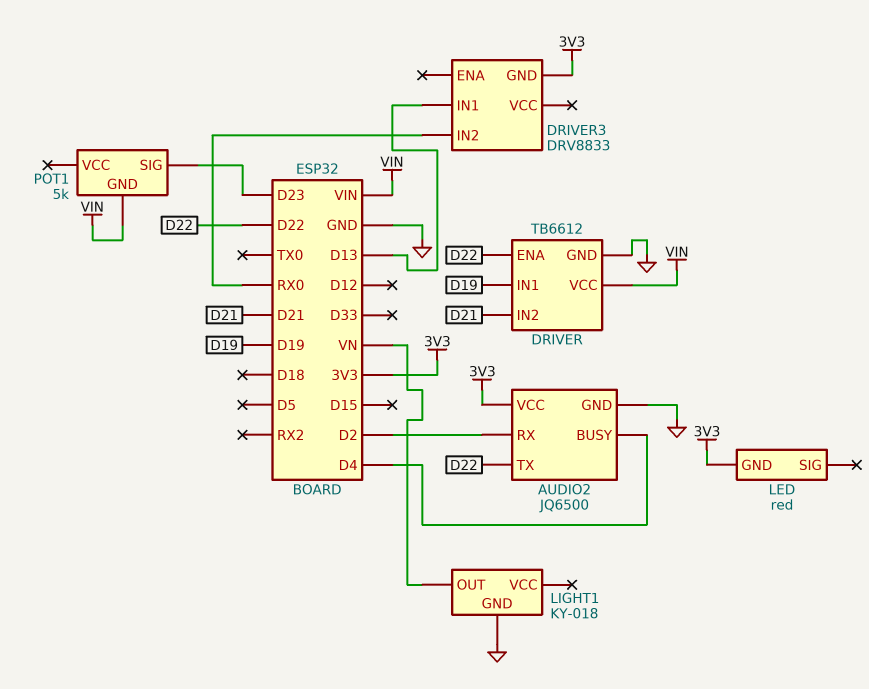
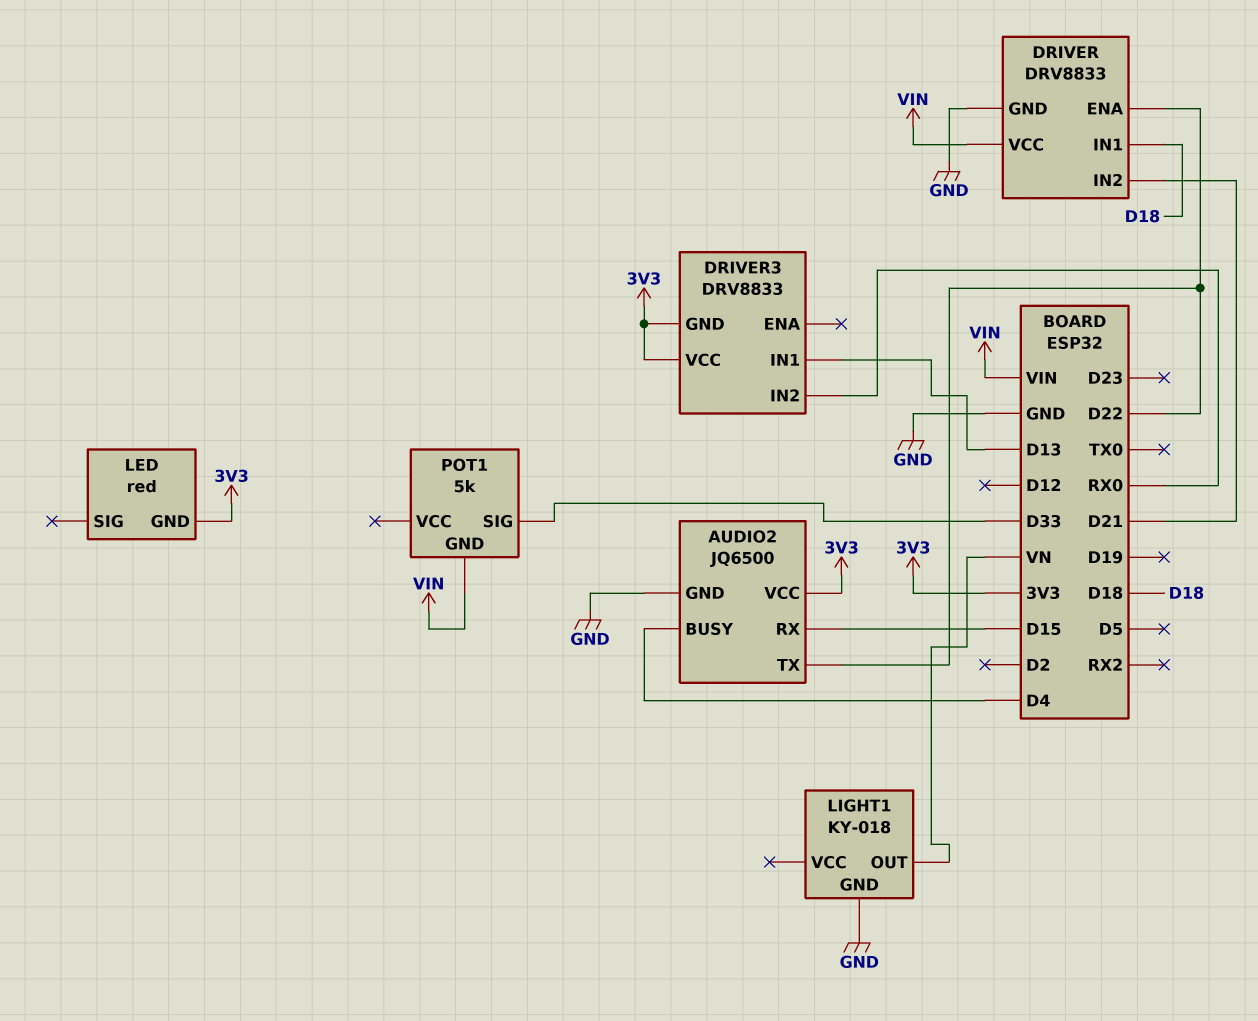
AUDIO2 pin RX: D2 -> D15
DRIVER: TB6612 -> DRV8833
DRIVER pin IN1: D19 -> D18
DRIVER3 pin VCC: none -> 3V3
POT1 pin SIG: D23 -> D33

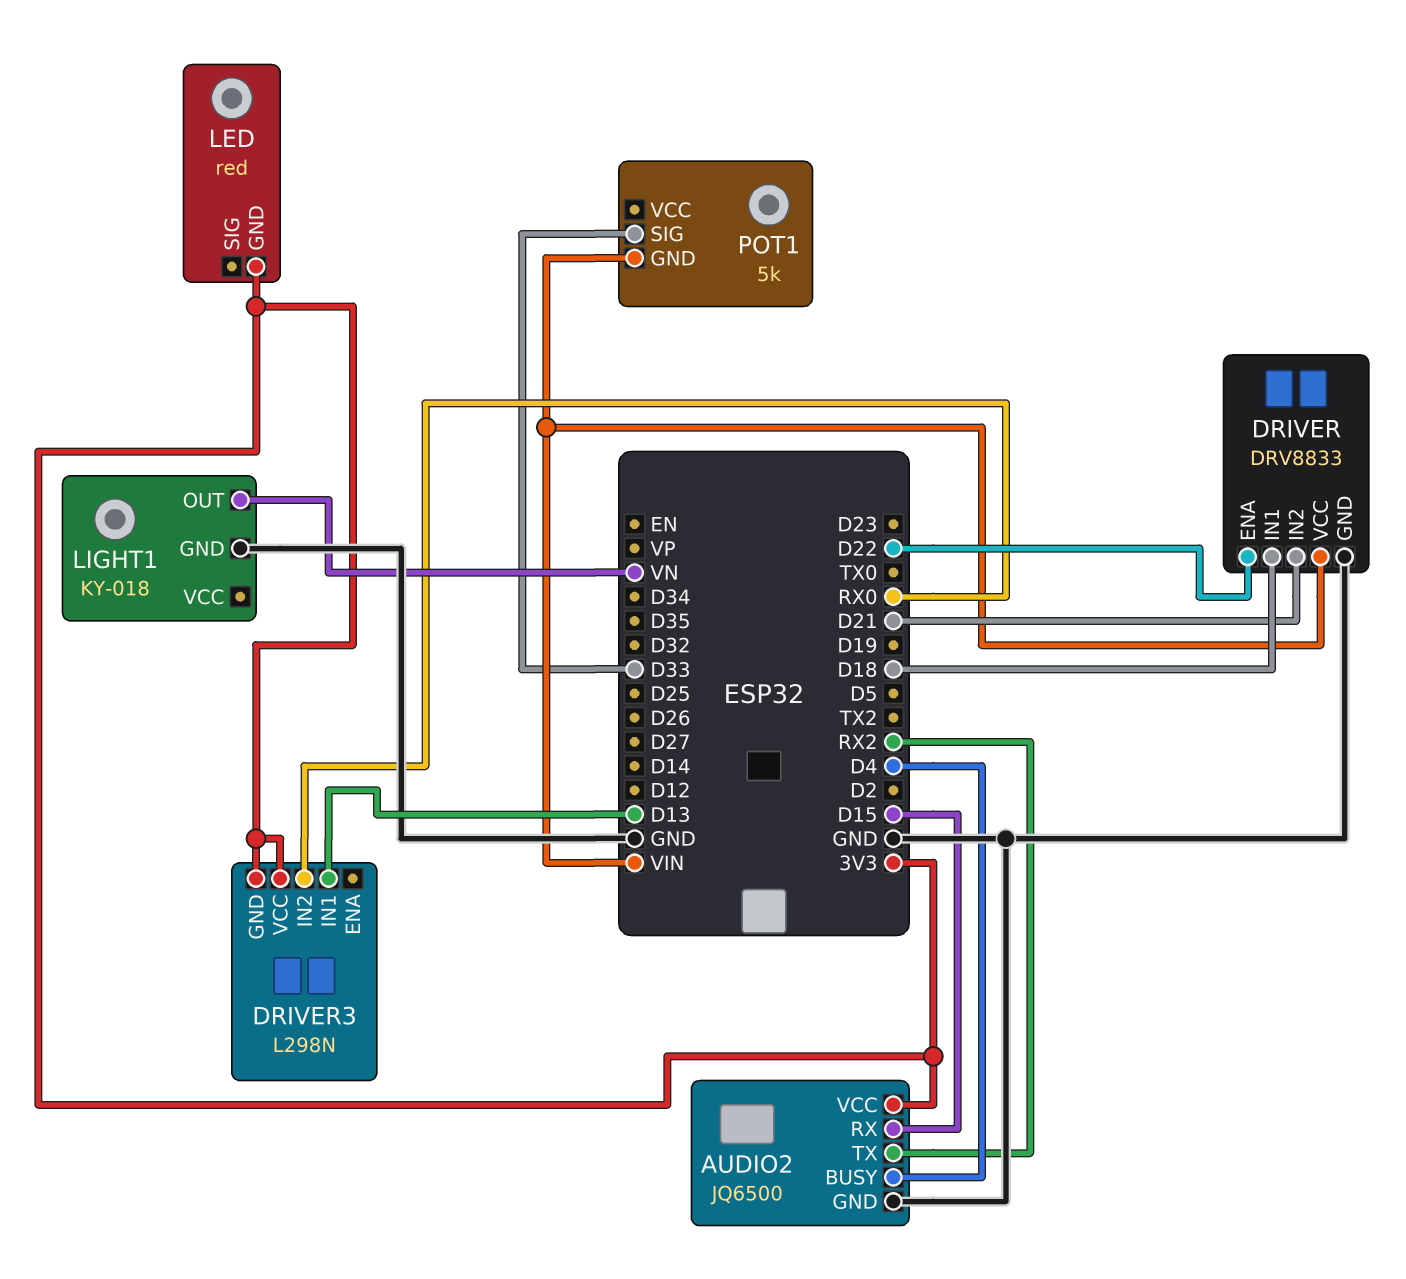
AUDIO2 pin TX: D22 -> RX2
DRIVER3: DRV8833 -> L298N

